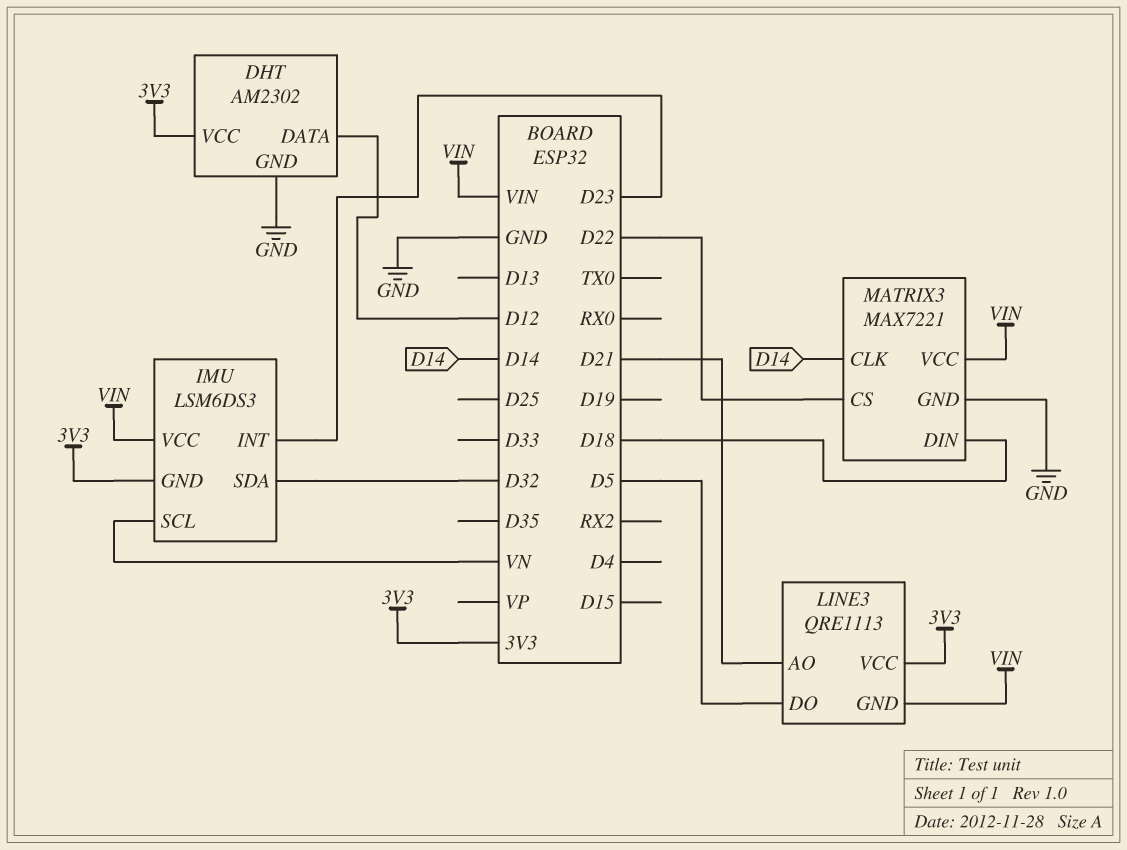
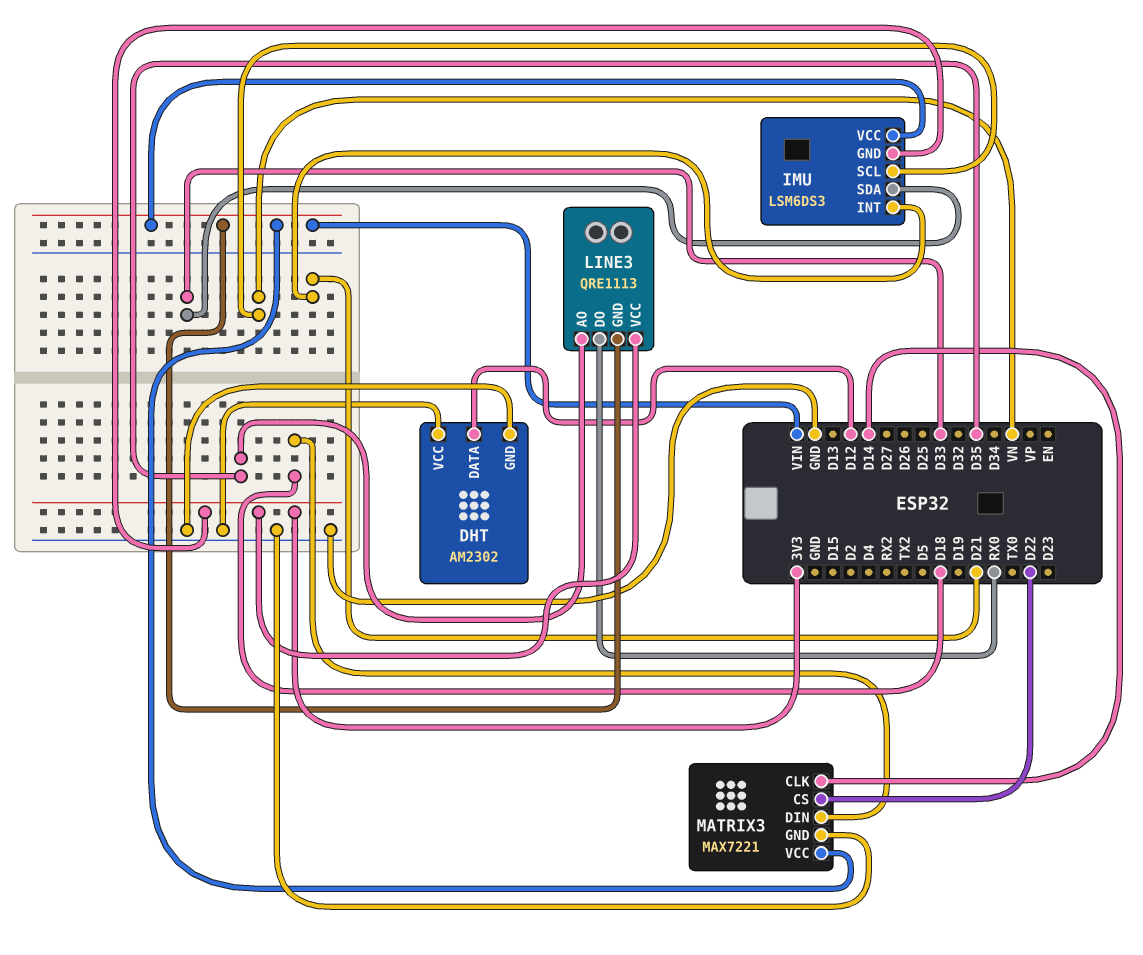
DHT pin VCC: 3V3 -> GND
IMU pin INT: D23 -> D21
IMU pin SDA: D32 -> D33
LINE3 pin AO: D21 -> D35
LINE3 pin DO: D5 -> RX0

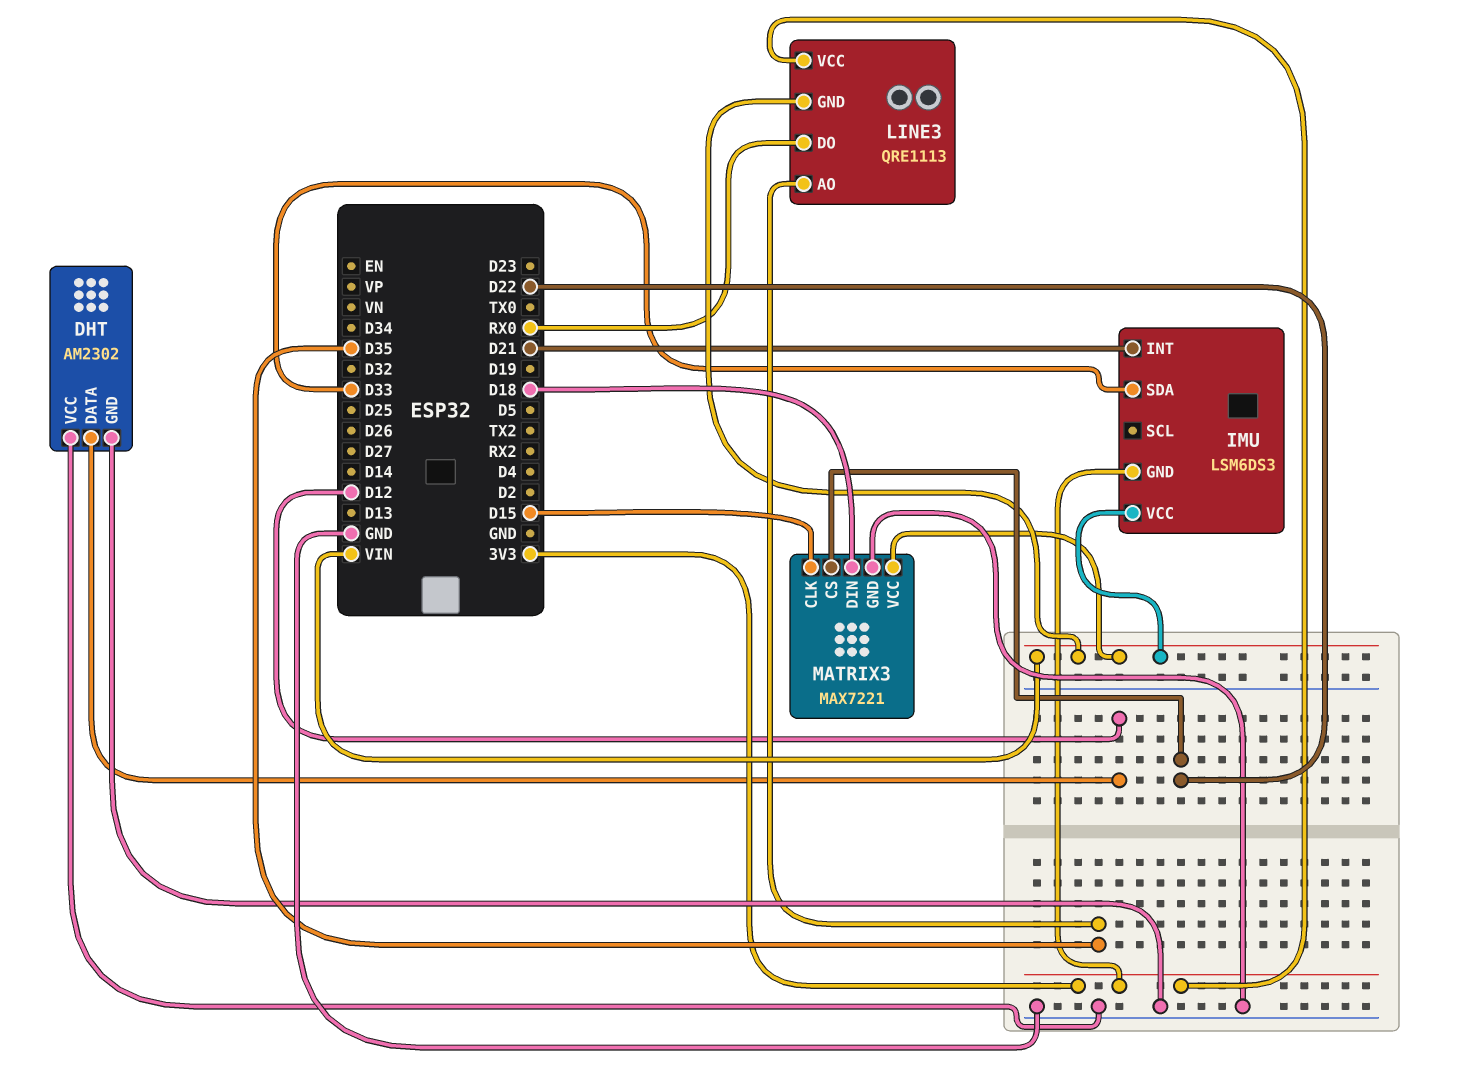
IMU pin SCL: VN -> none
MATRIX3 pin CLK: D14 -> D15

